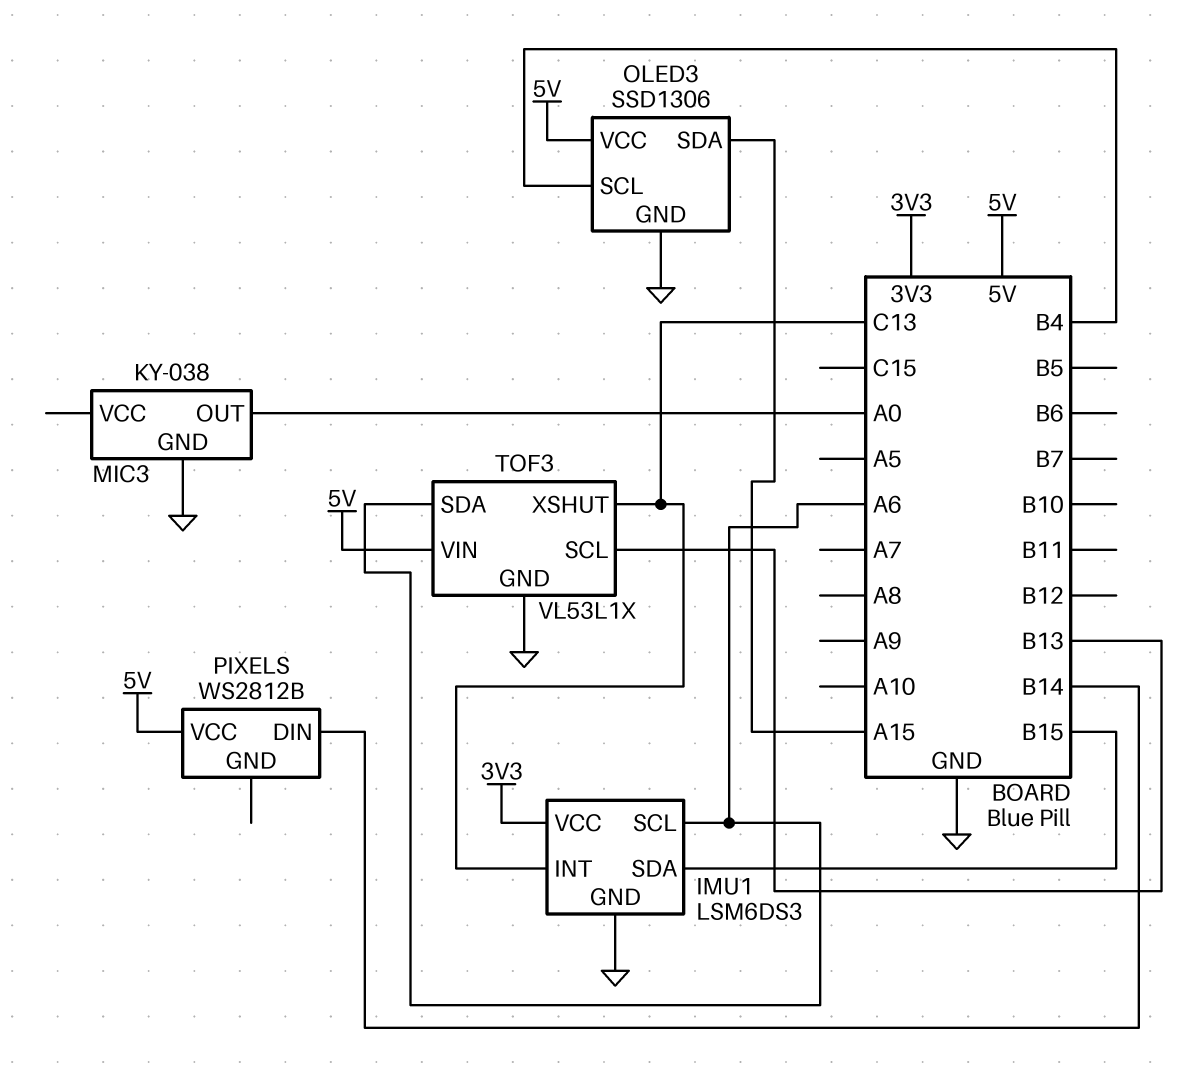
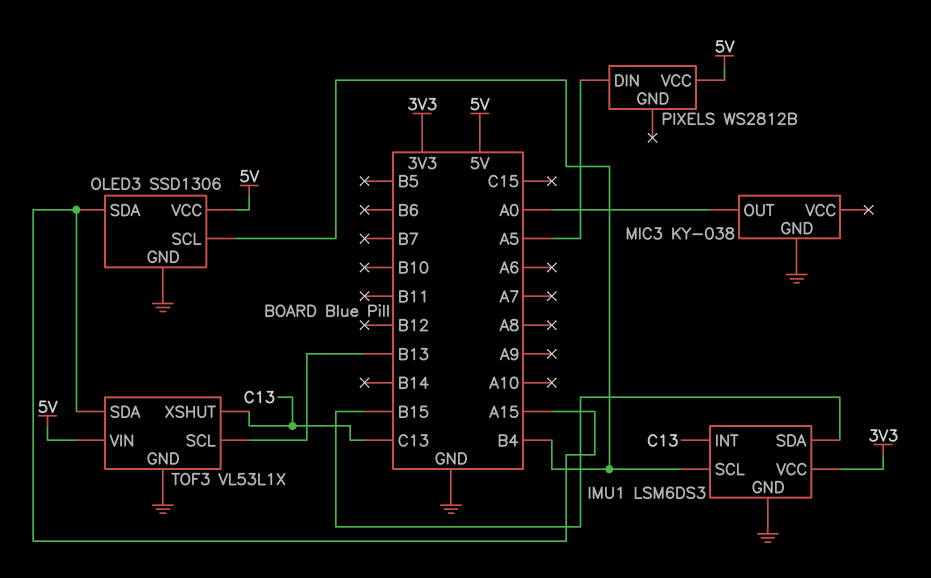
IMU1 pin SCL: A6 -> B4
PIXELS pin DIN: B14 -> A5
TOF3 pin SDA: A6 -> A15

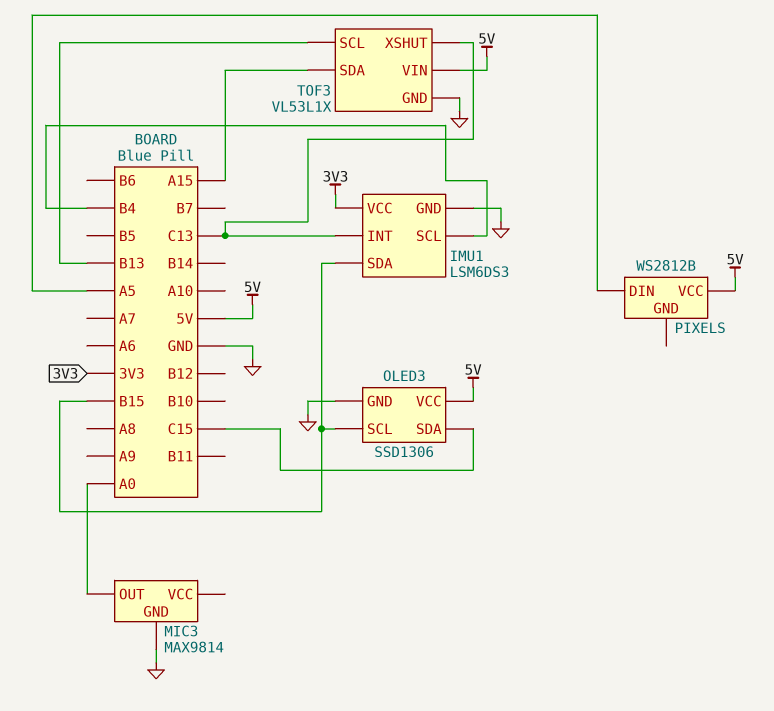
MIC3: KY-038 -> MAX9814
OLED3 pin SCL: B4 -> B15
OLED3 pin SDA: A15 -> C15

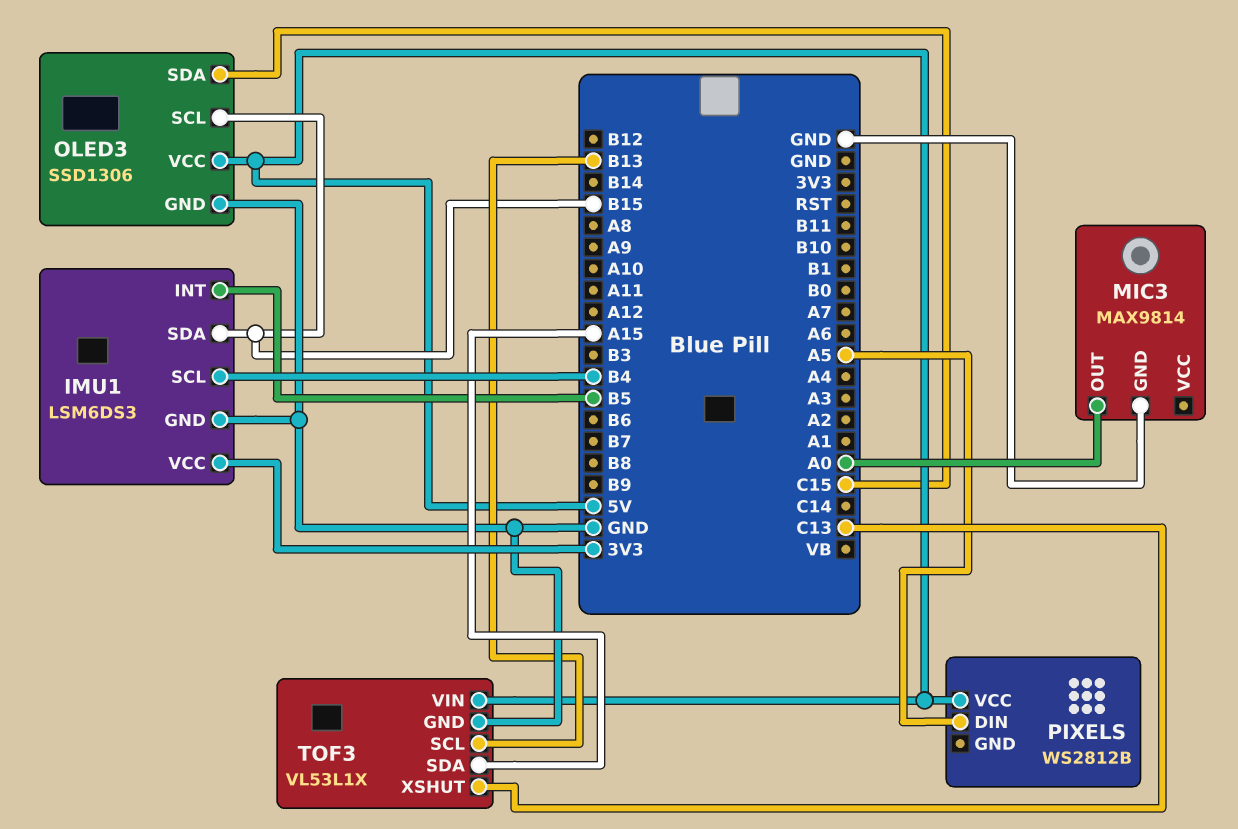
IMU1 pin INT: C13 -> B5

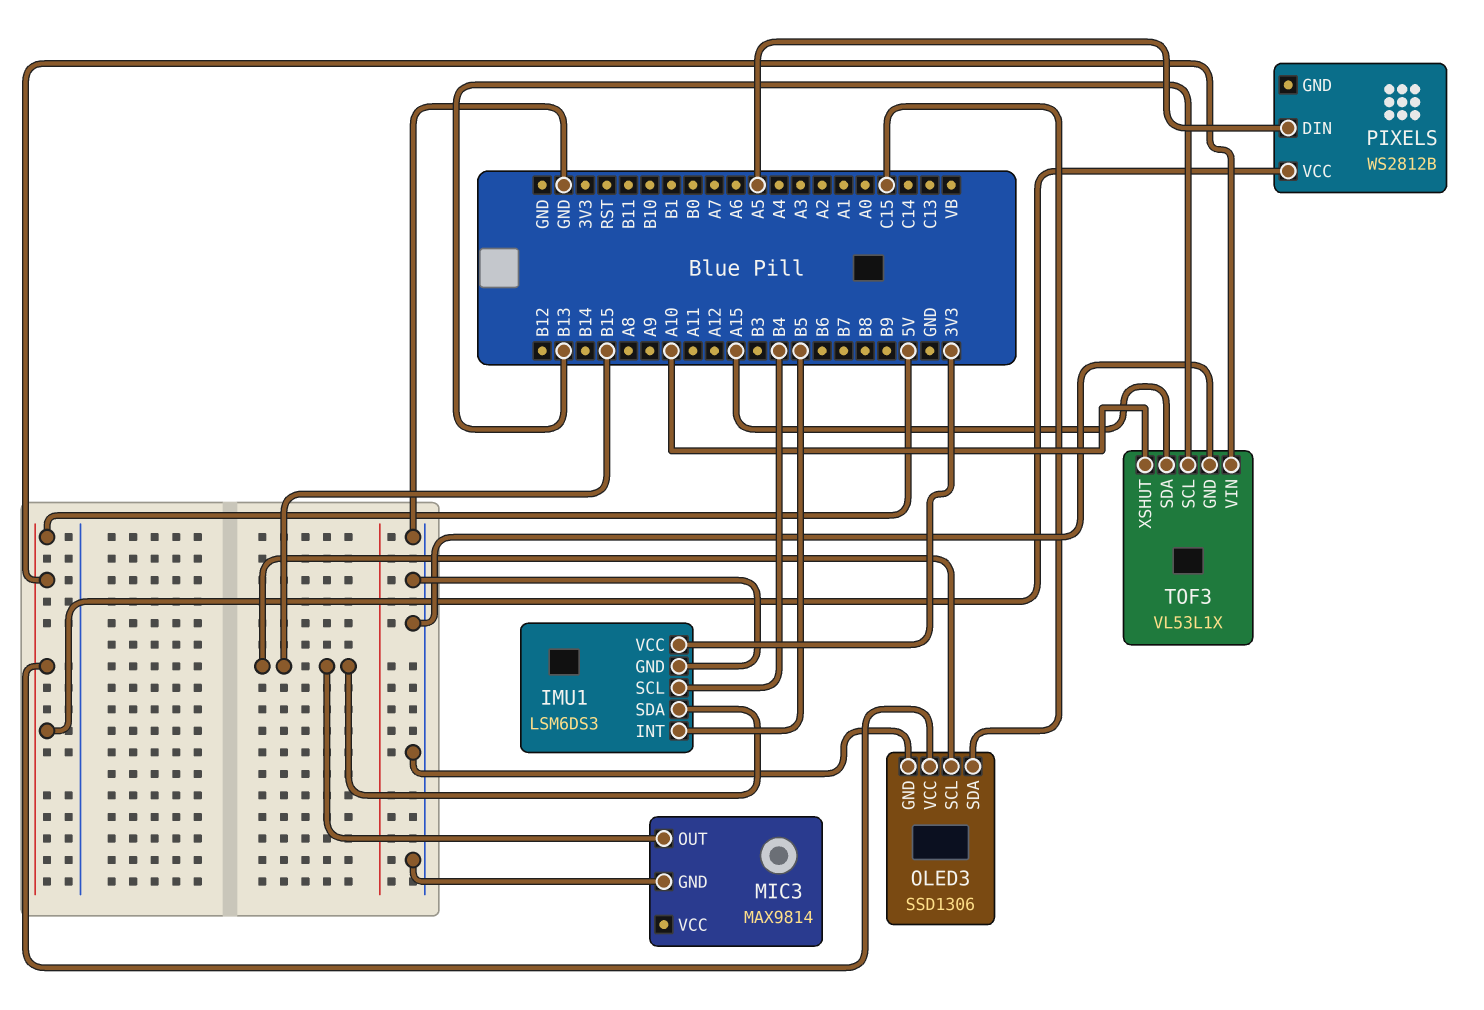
MIC3 pin OUT: A0 -> B15
TOF3 pin XSHUT: C13 -> A10

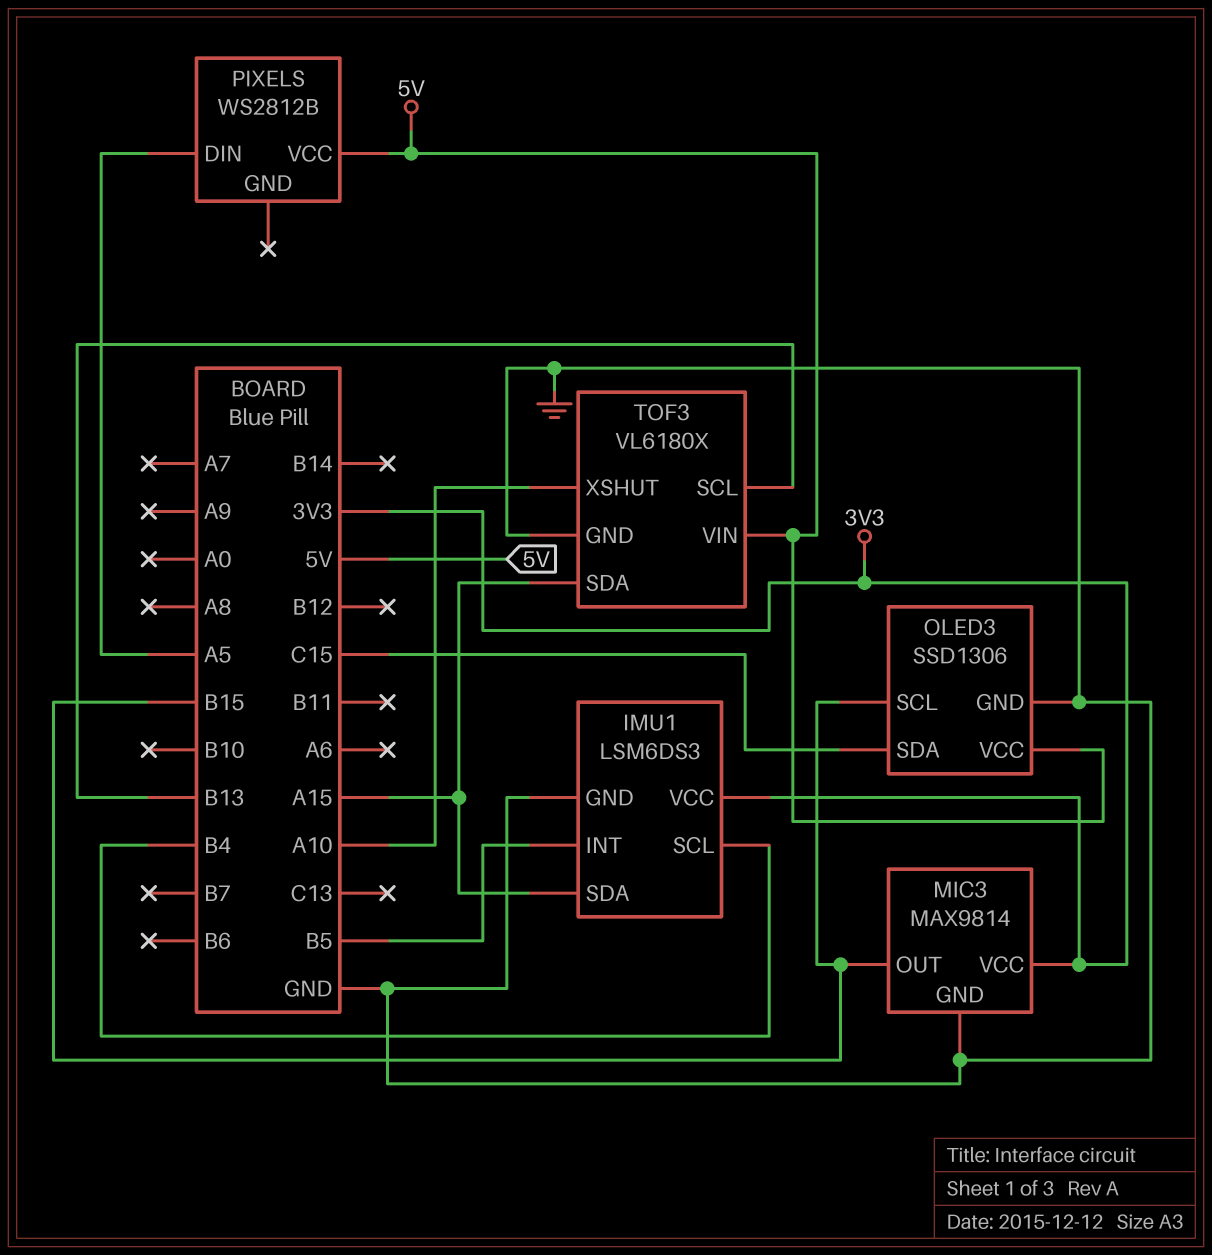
IMU1 pin SDA: B15 -> A15
MIC3 pin VCC: none -> 3V3
TOF3: VL53L1X -> VL6180X

